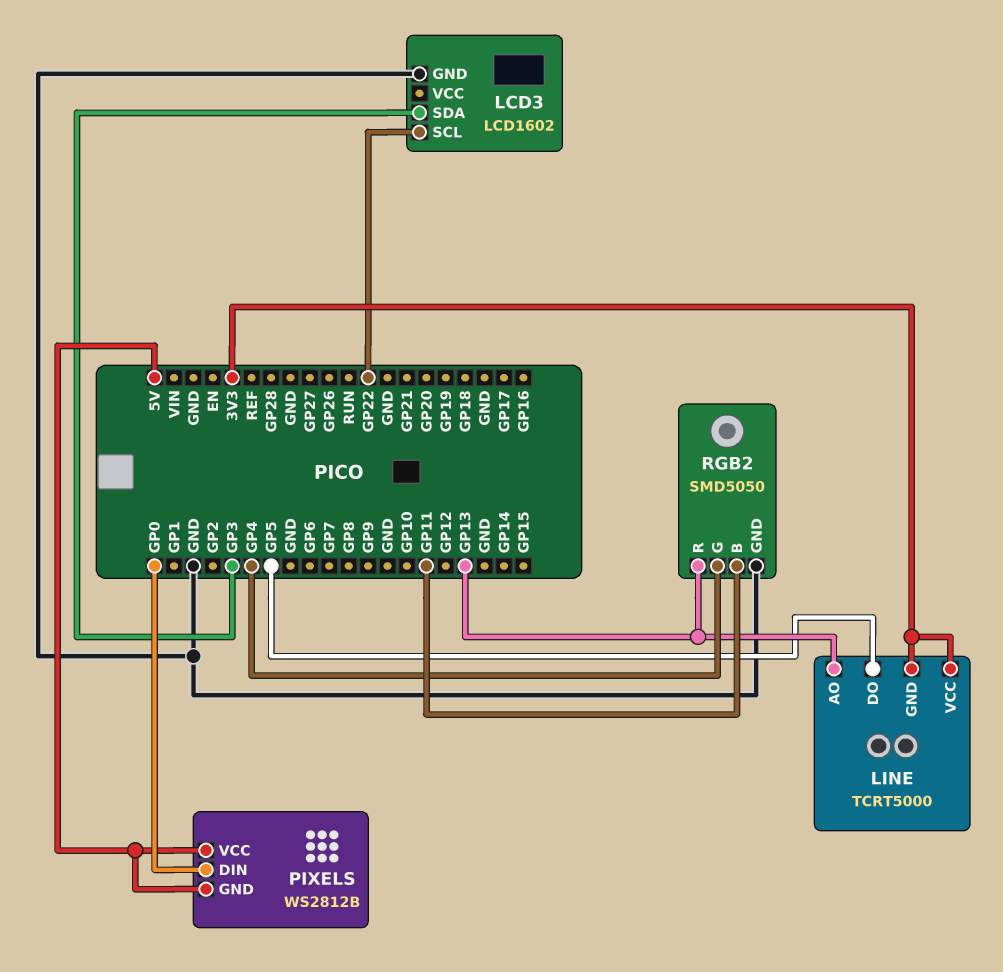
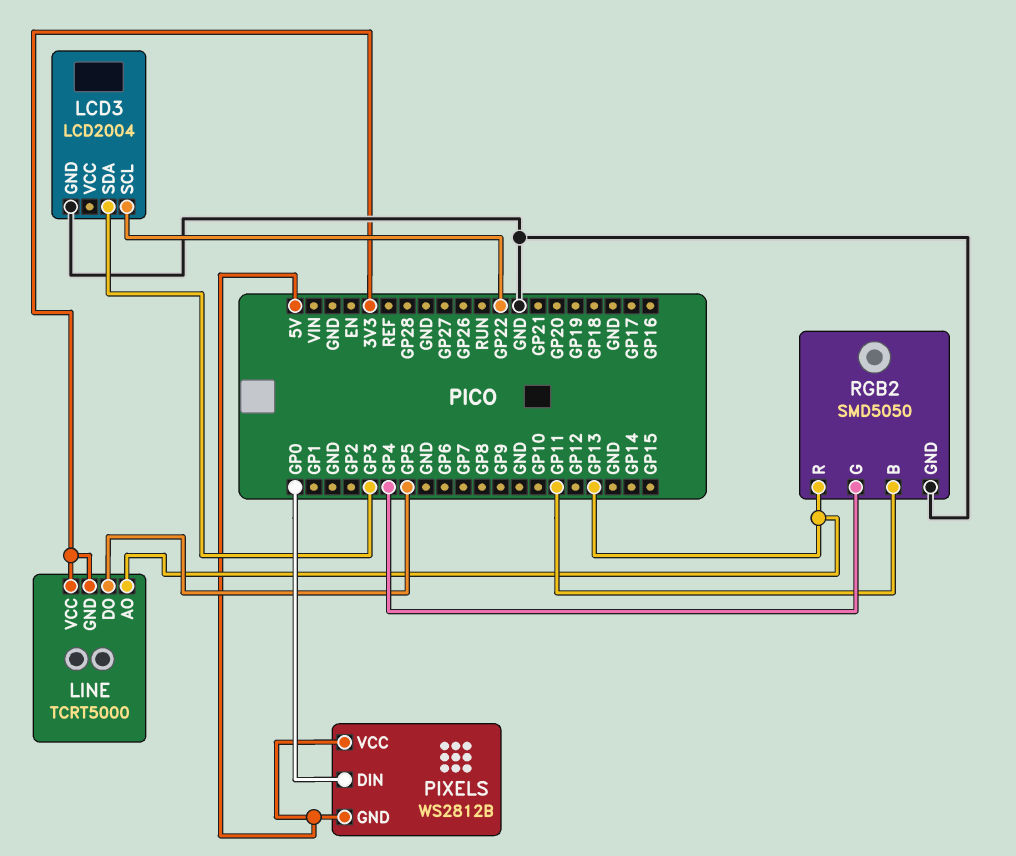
LCD3: LCD1602 -> LCD2004

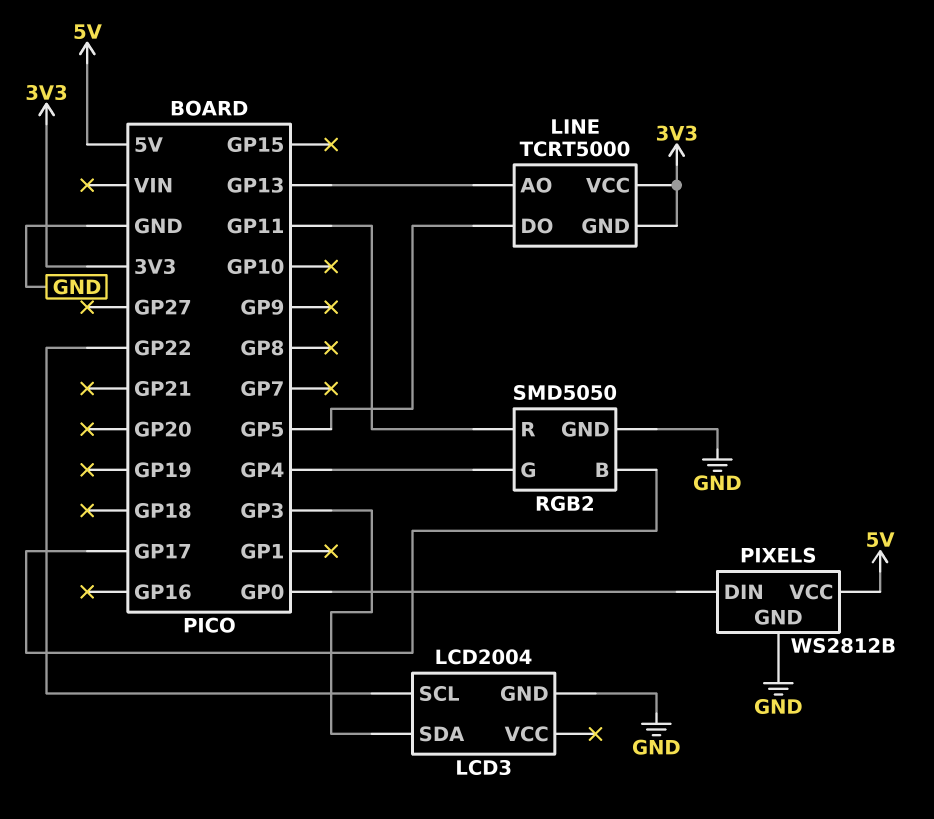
PIXELS pin GND: 5V -> GND
RGB2 pin B: GP11 -> GP17
RGB2 pin R: GP13 -> GP11

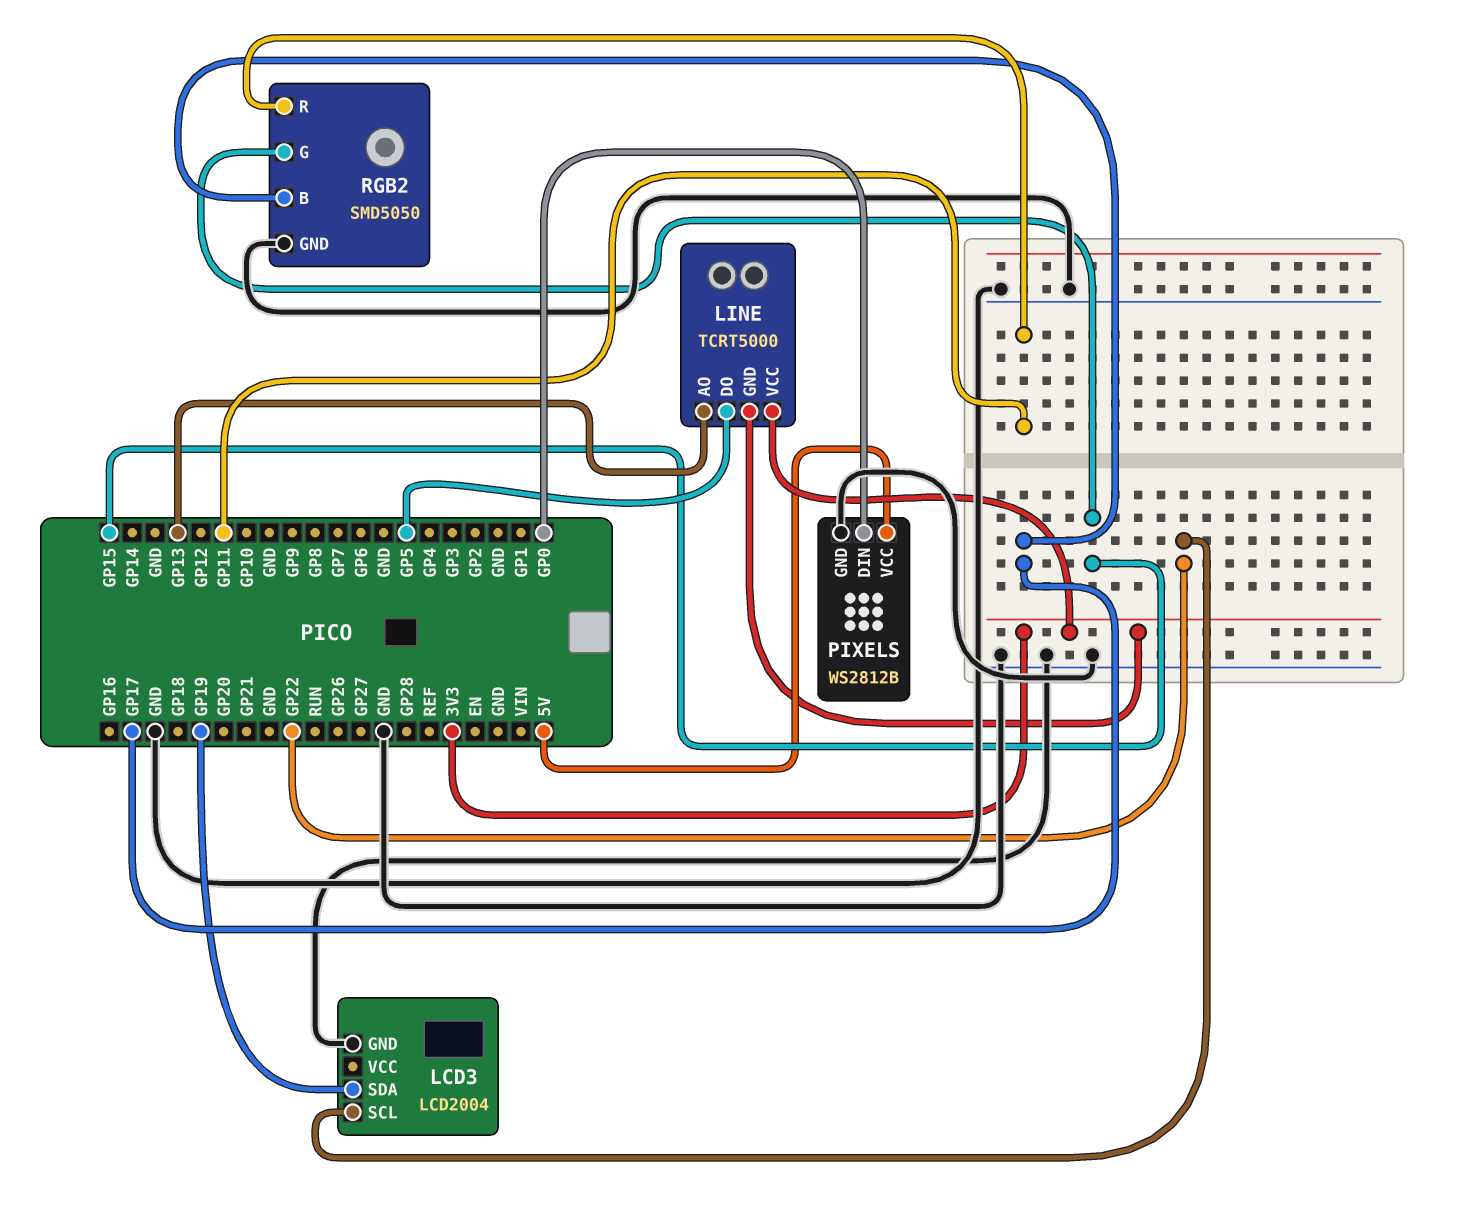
LCD3 pin SDA: GP3 -> GP19
RGB2 pin G: GP4 -> GP15

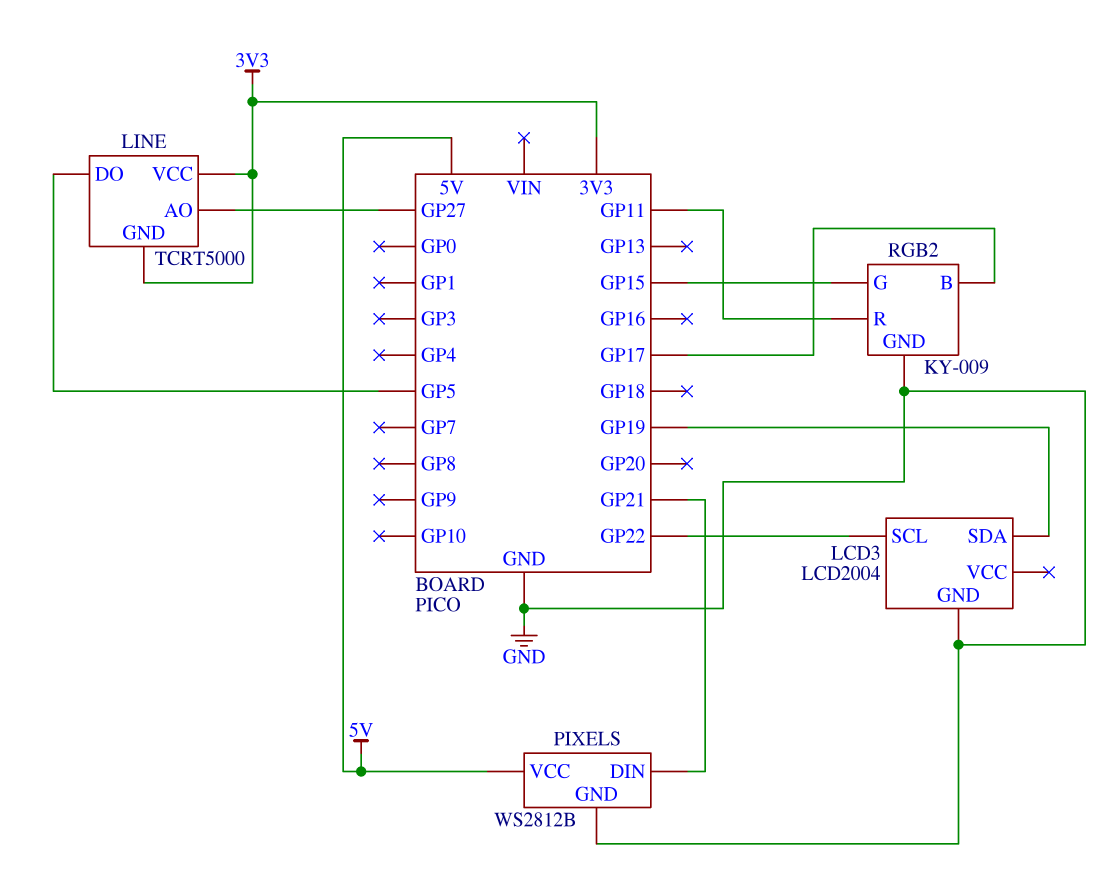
LINE pin AO: GP13 -> GP27
PIXELS pin DIN: GP0 -> GP21
RGB2: SMD5050 -> KY-009

